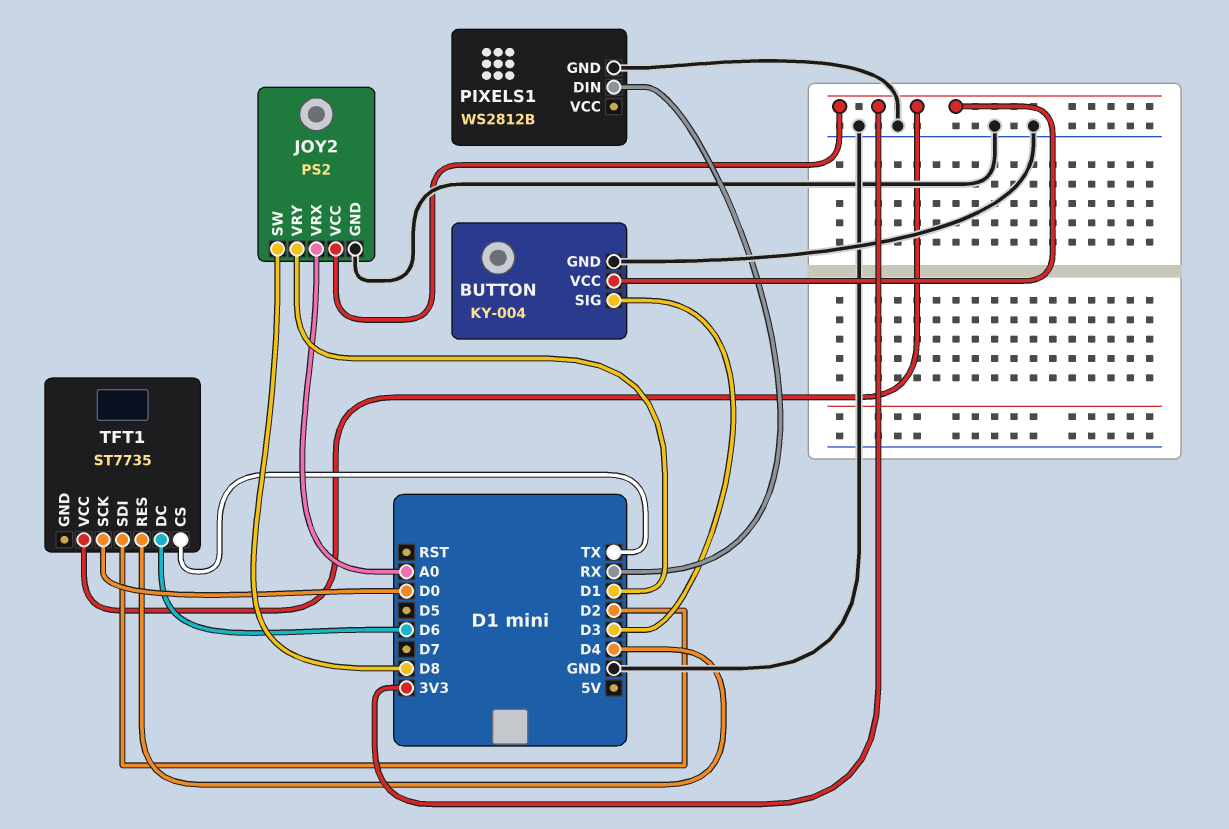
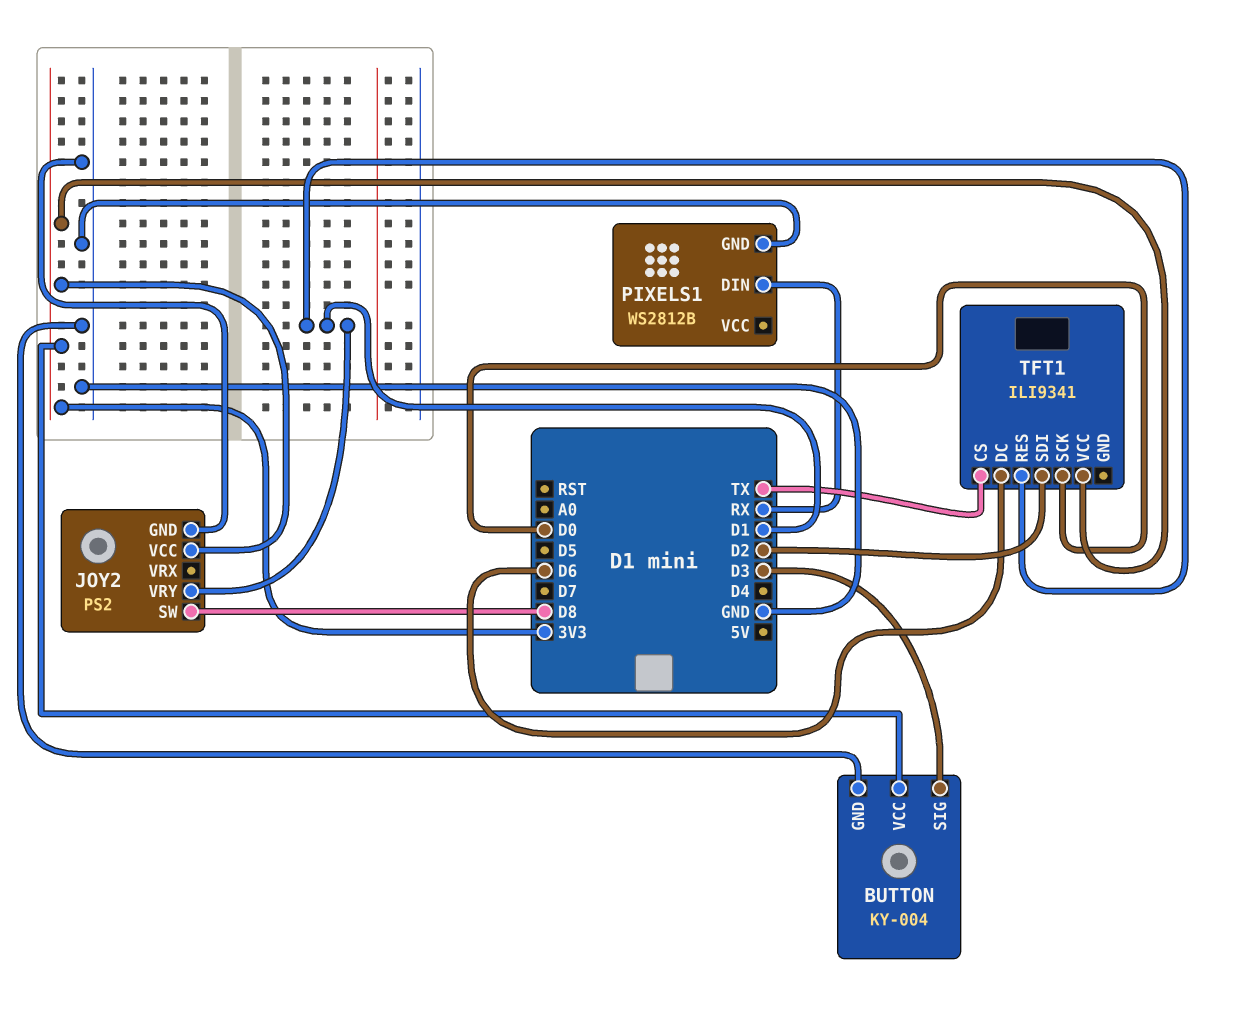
JOY2 pin VRX: A0 -> none
TFT1: ST7735 -> ILI9341
TFT1 pin RES: D4 -> D1

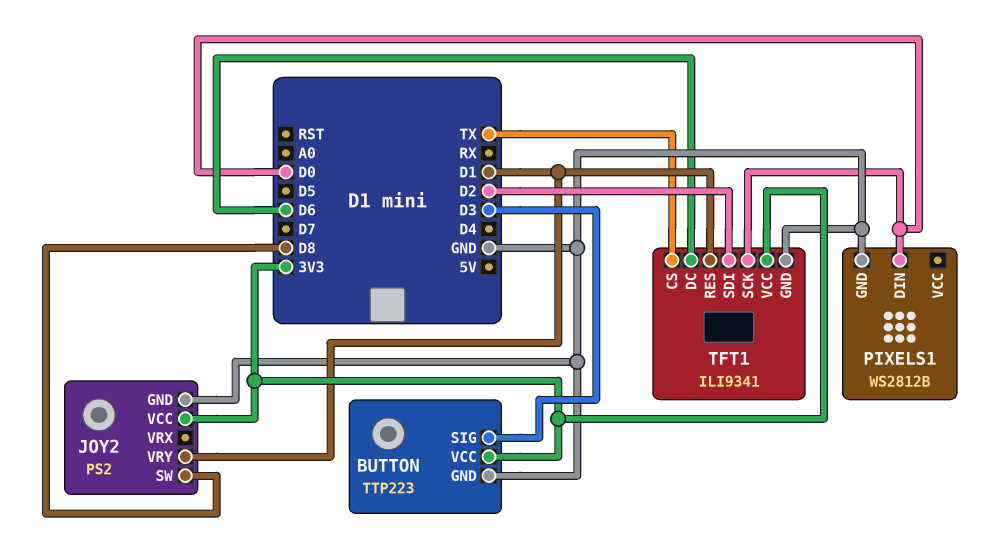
BUTTON: KY-004 -> TTP223
PIXELS1 pin DIN: RX -> D0
TFT1 pin GND: none -> GND

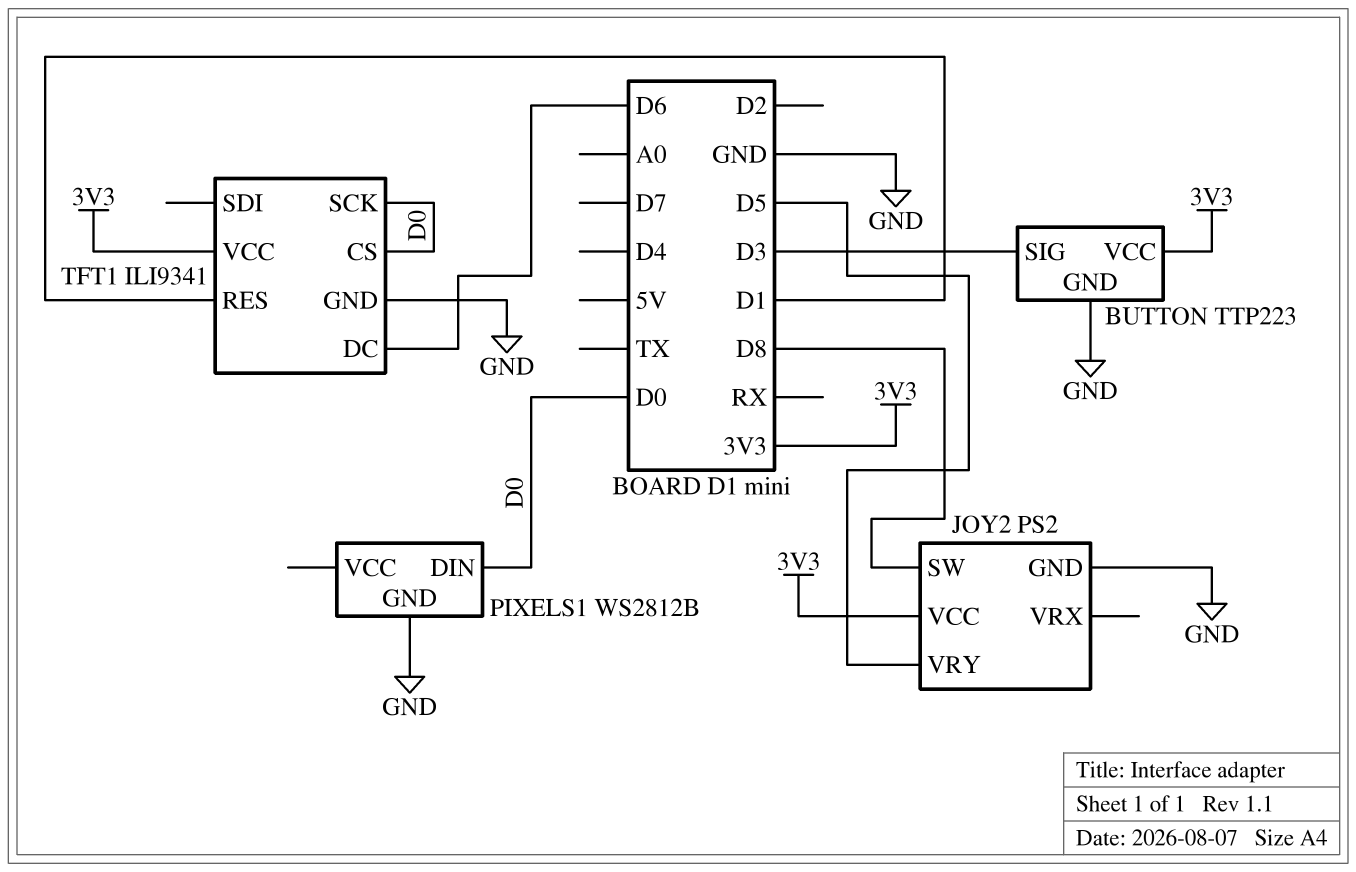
JOY2 pin VRY: D1 -> D5
TFT1 pin CS: TX -> D0
TFT1 pin SDI: D2 -> none

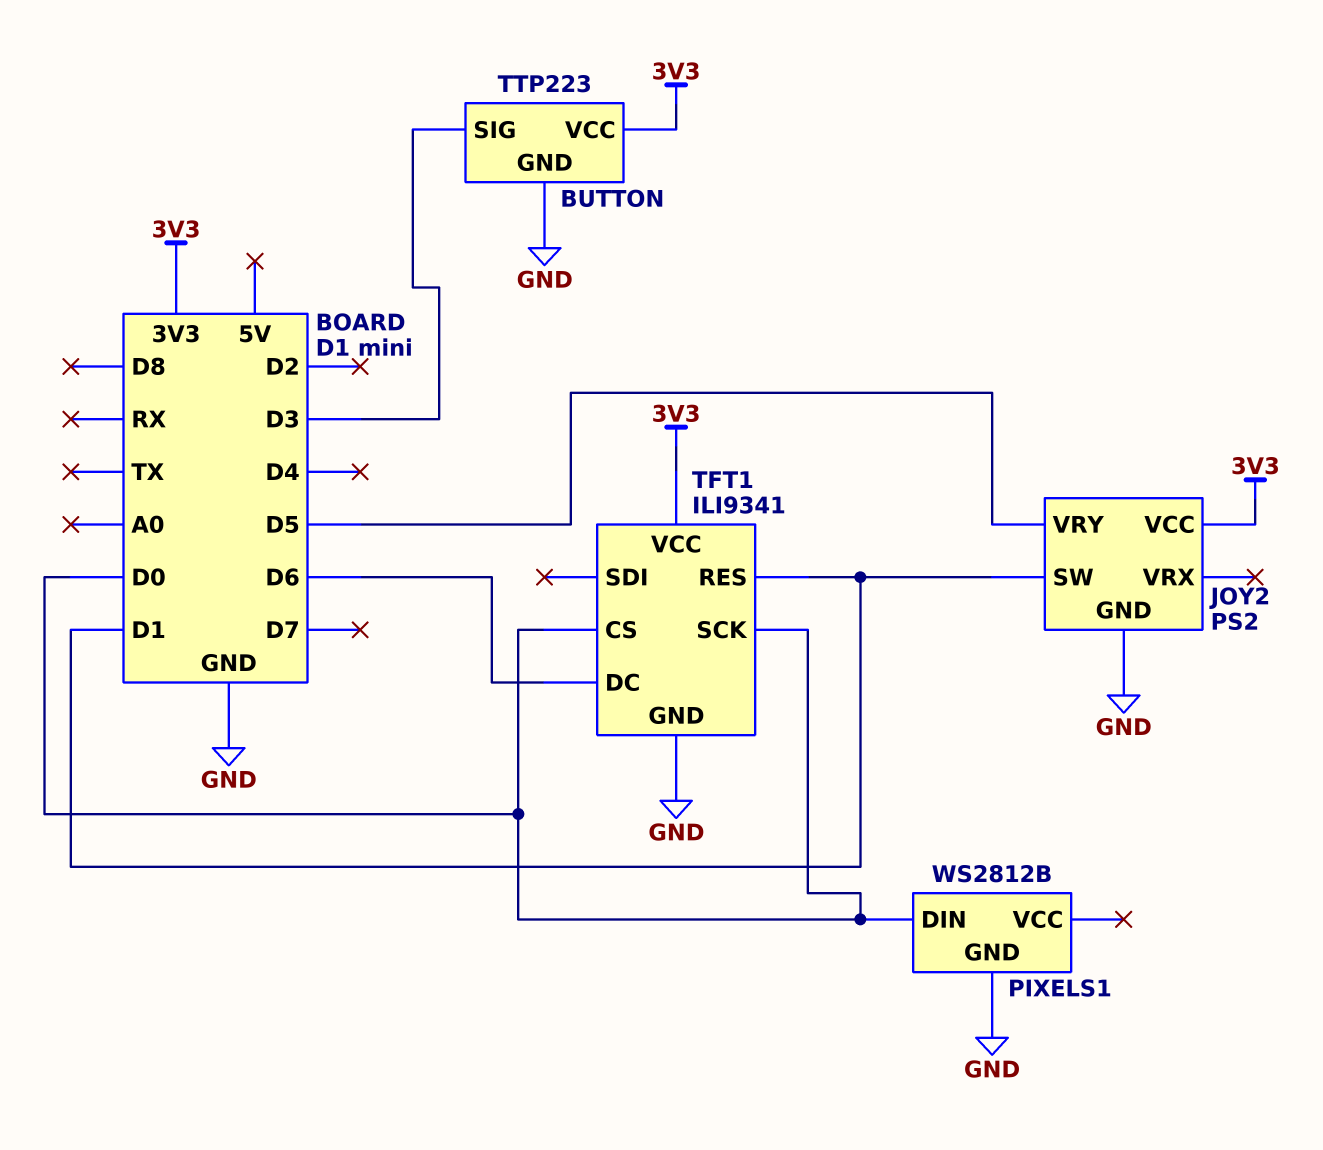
JOY2 pin SW: D8 -> D1

